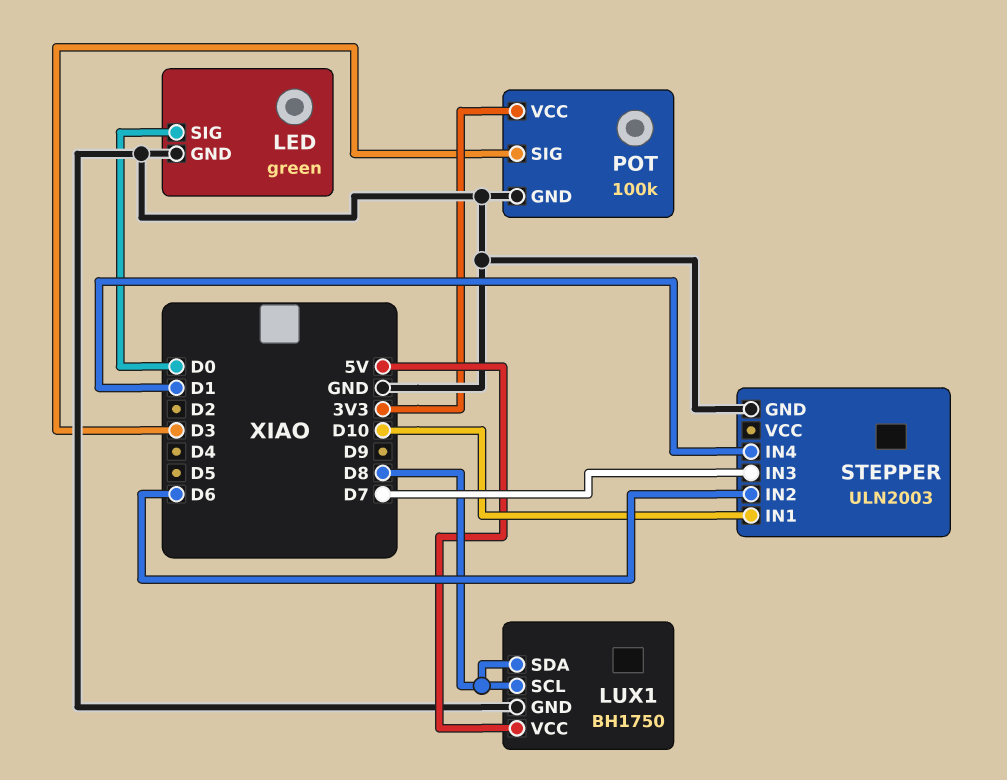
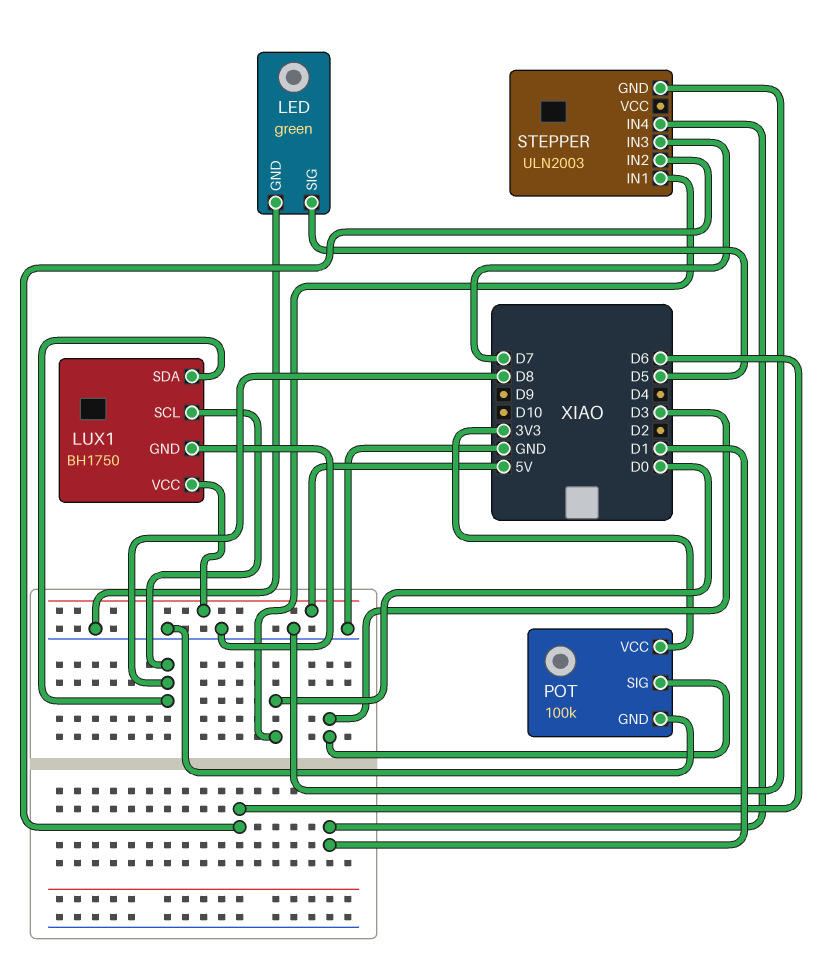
LED pin SIG: D0 -> D5
STEPPER pin IN1: D10 -> D0

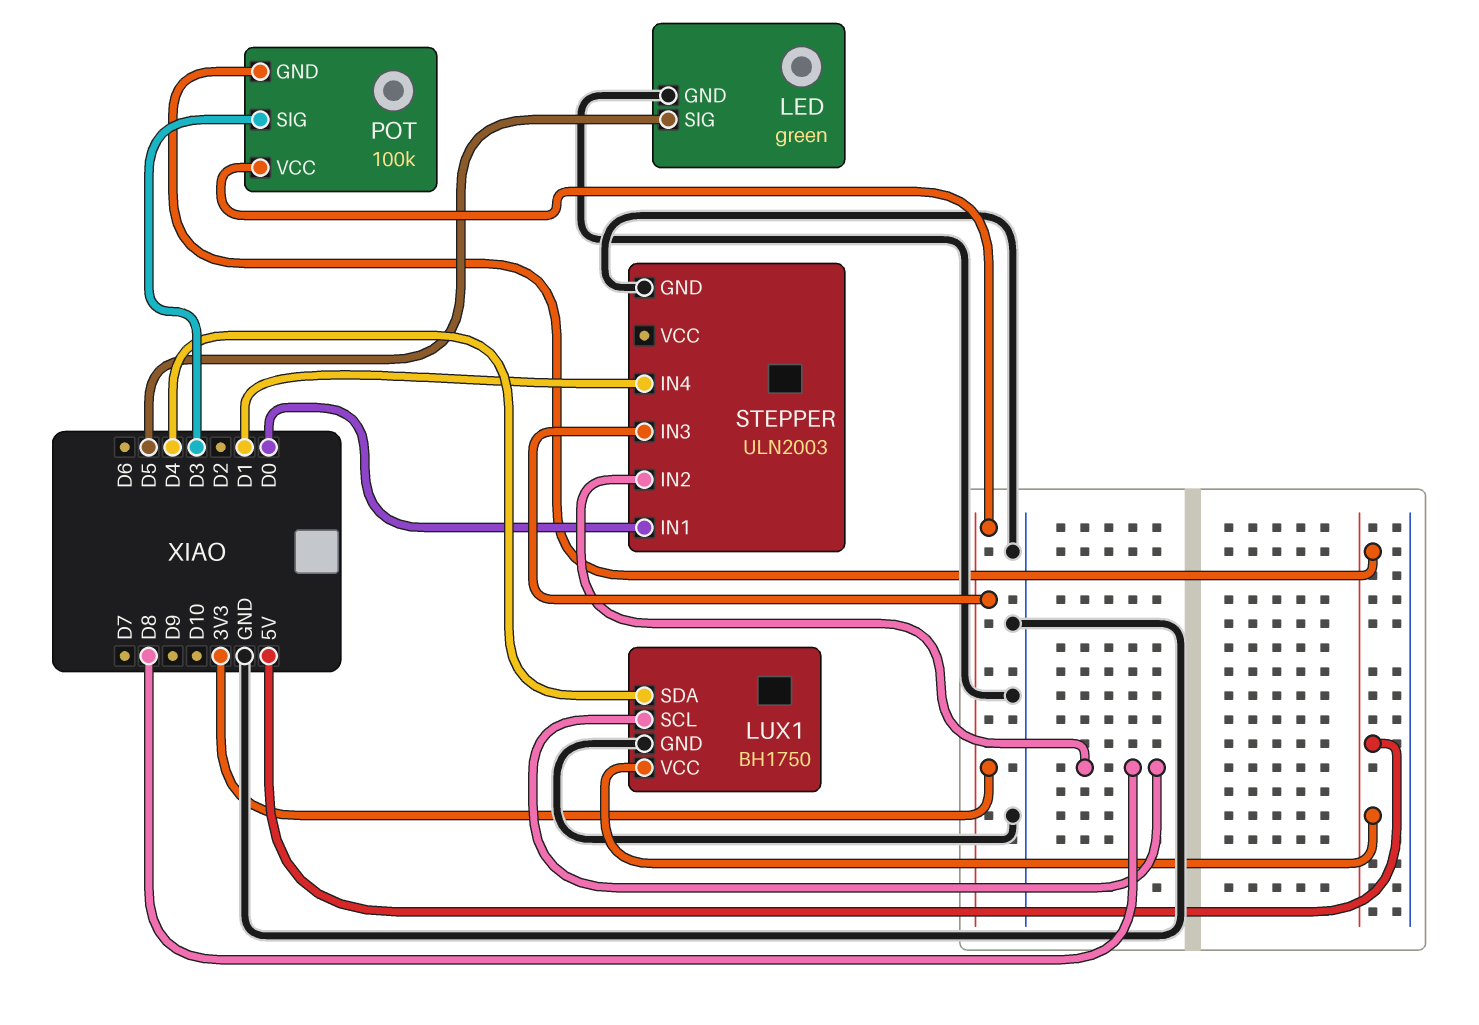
LUX1 pin SDA: D8 -> D4
POT pin GND: GND -> 5V
STEPPER pin IN2: D6 -> D8
STEPPER pin IN3: D7 -> 3V3

